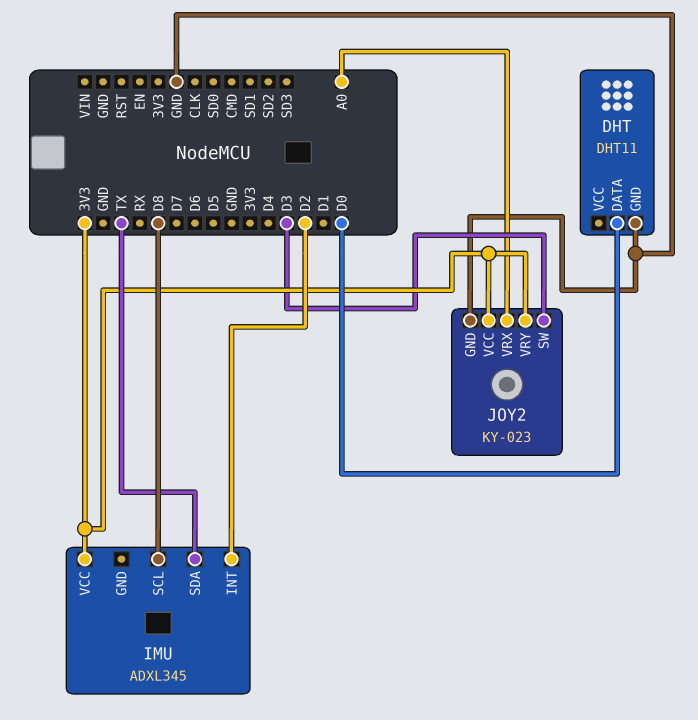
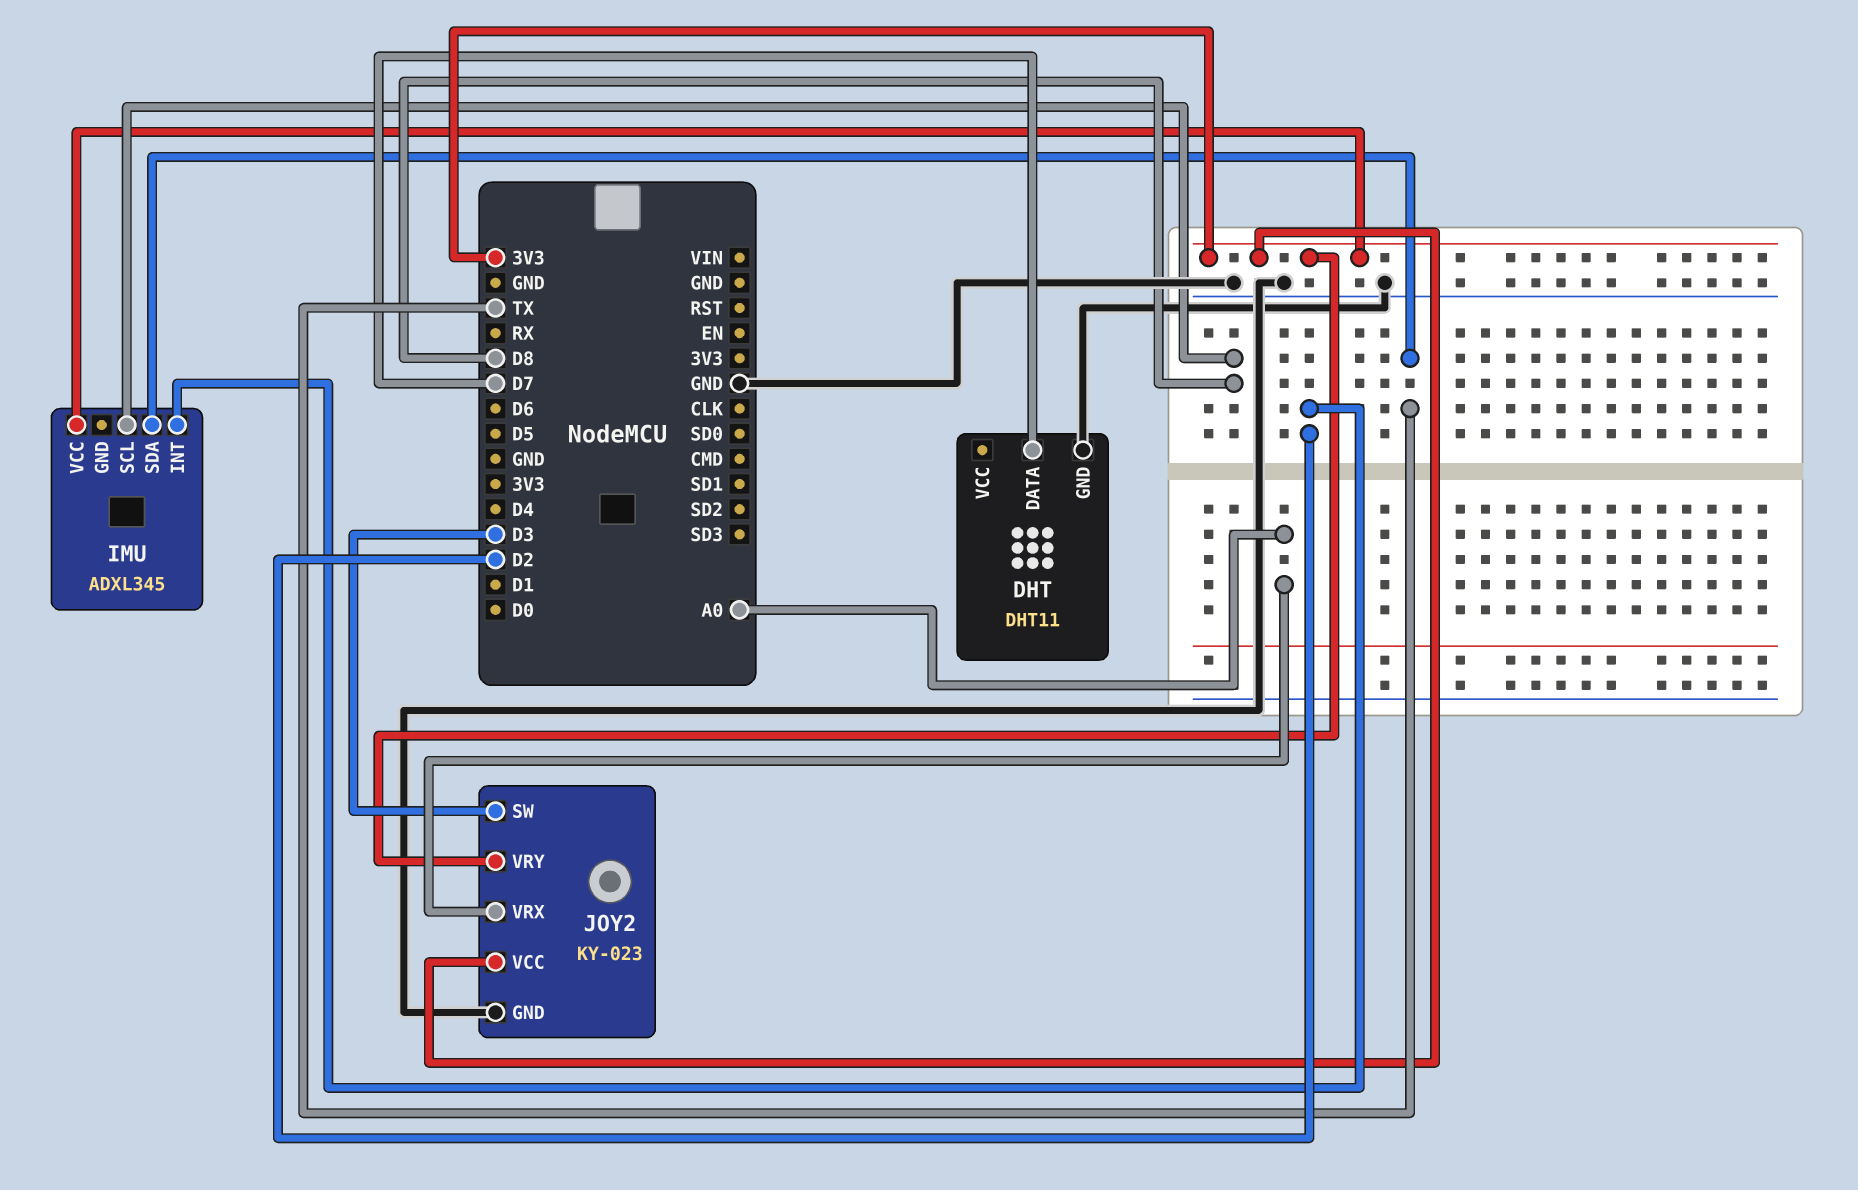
DHT pin DATA: D0 -> D7

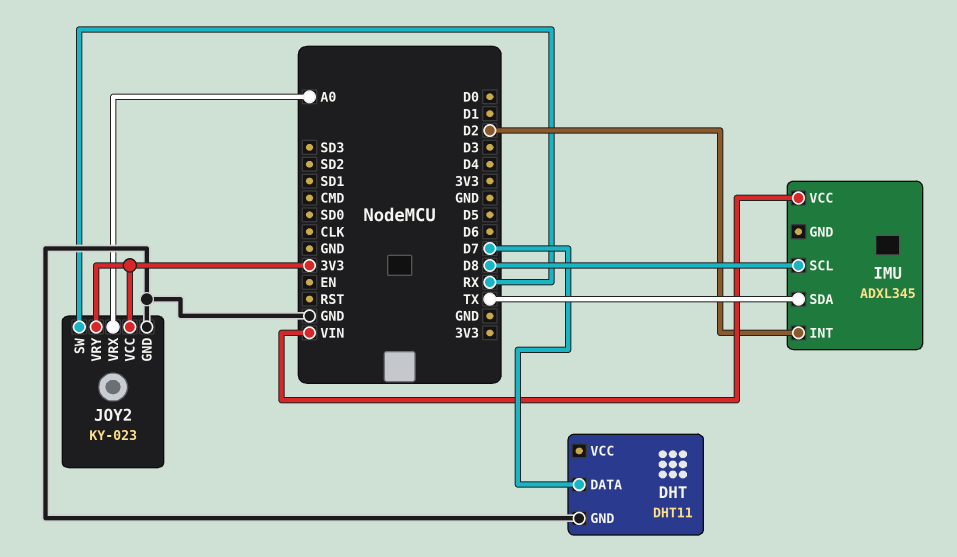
IMU pin VCC: 3V3 -> VIN
JOY2 pin SW: D3 -> RX

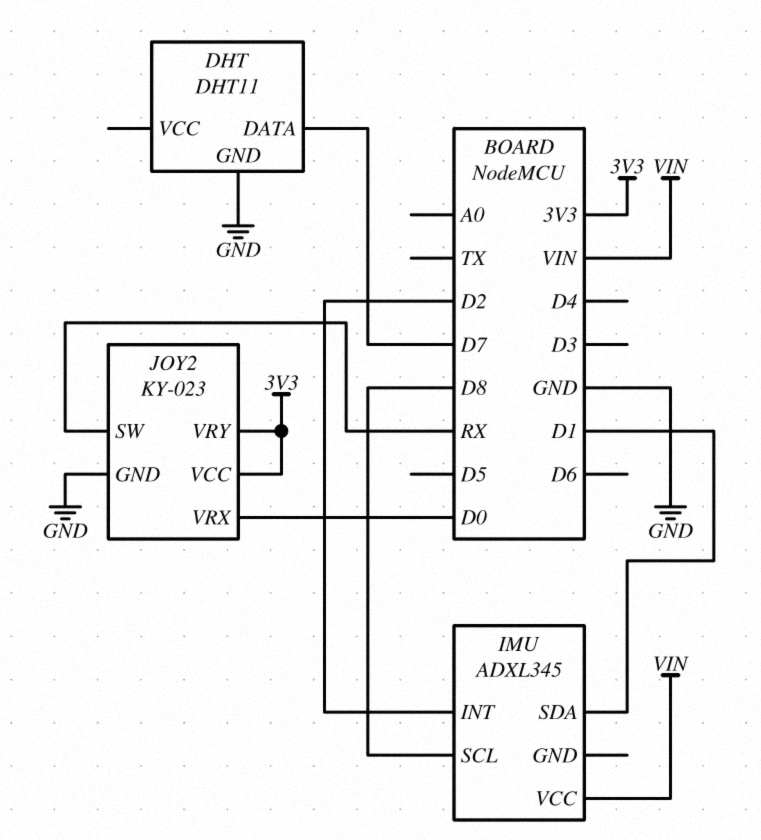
IMU pin SDA: TX -> D1
JOY2 pin VRX: A0 -> D0

